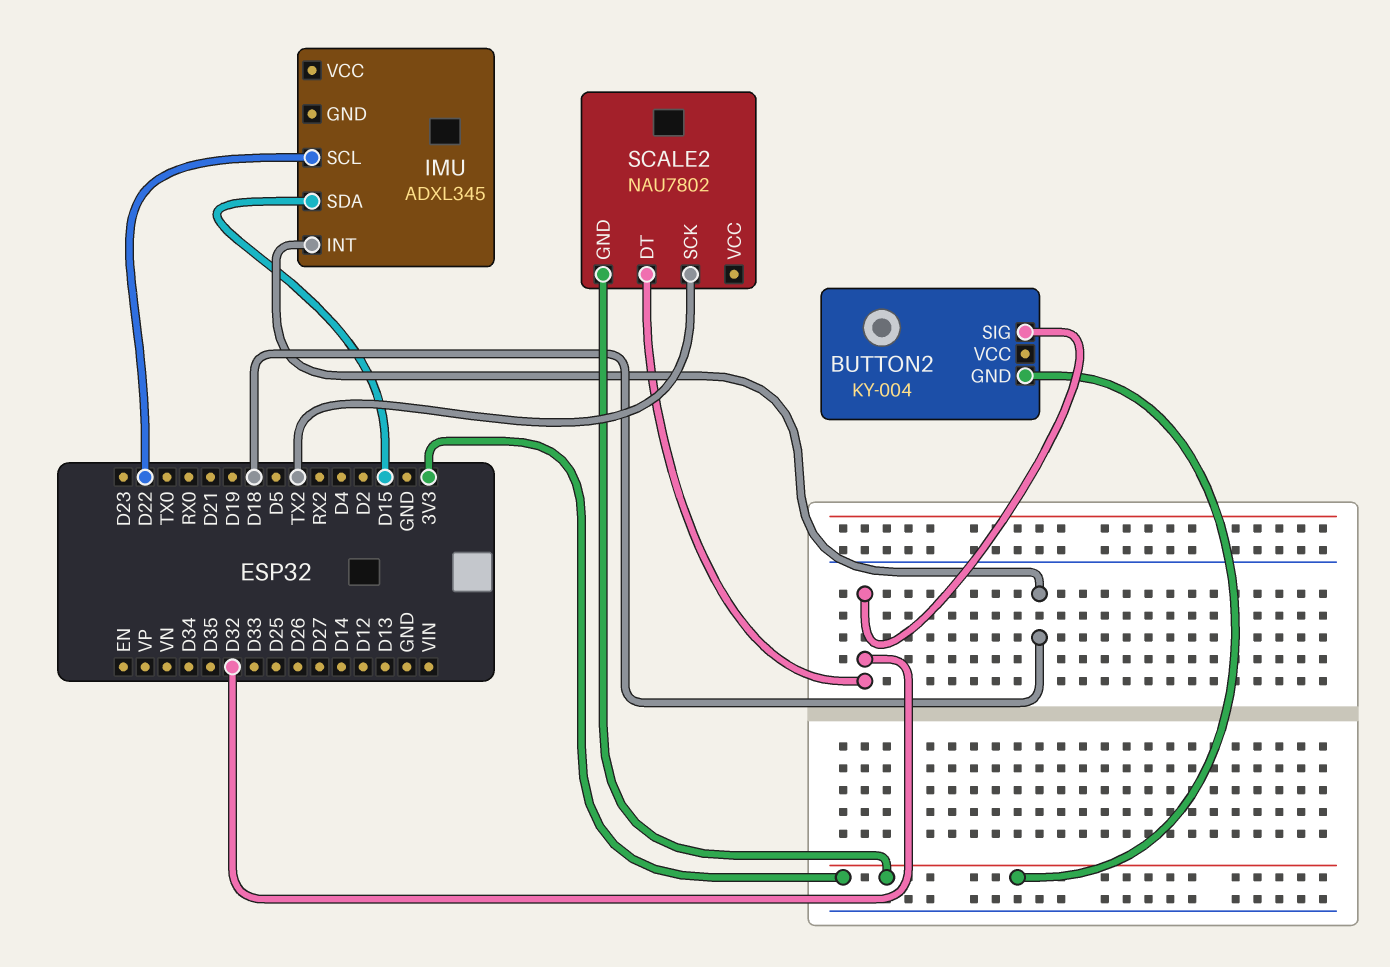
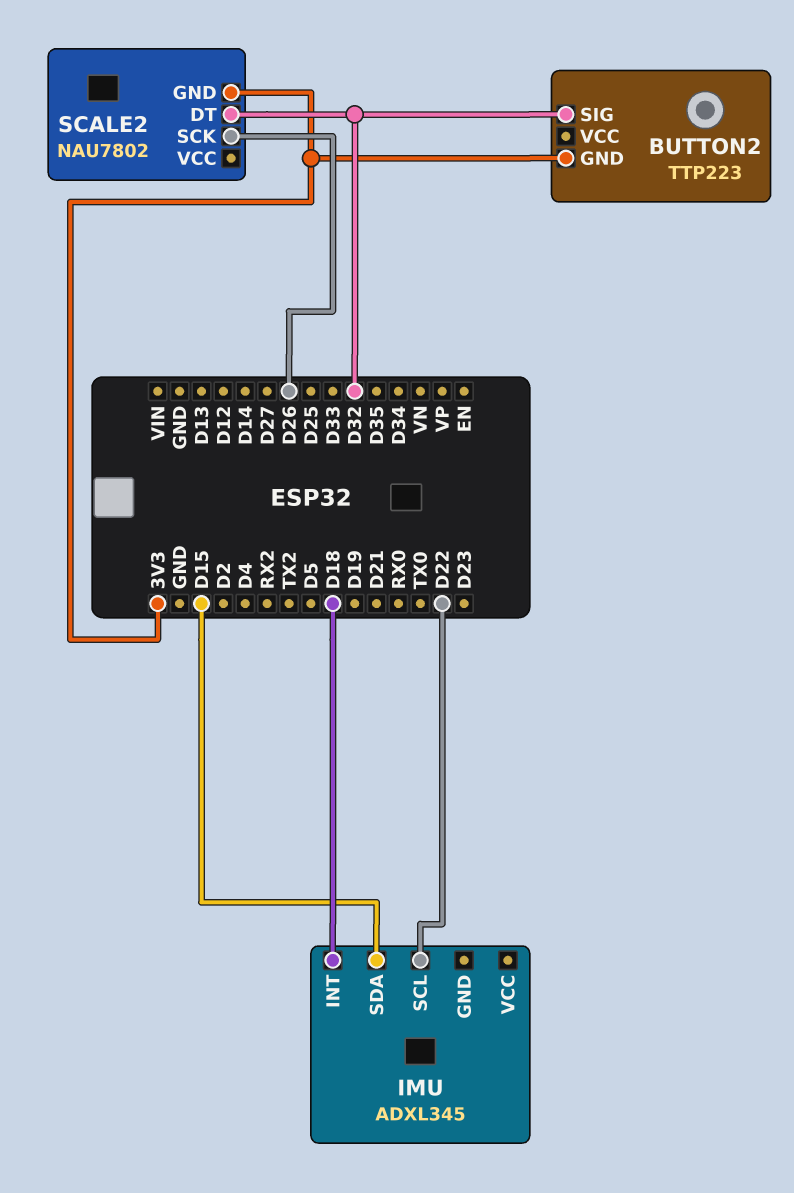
BUTTON2: KY-004 -> TTP223
SCALE2 pin SCK: TX2 -> D26

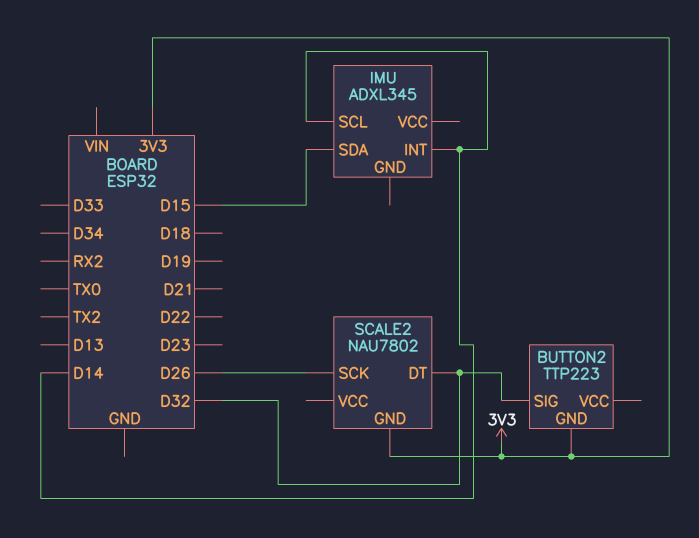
IMU pin INT: D18 -> D14
IMU pin SCL: D22 -> D14

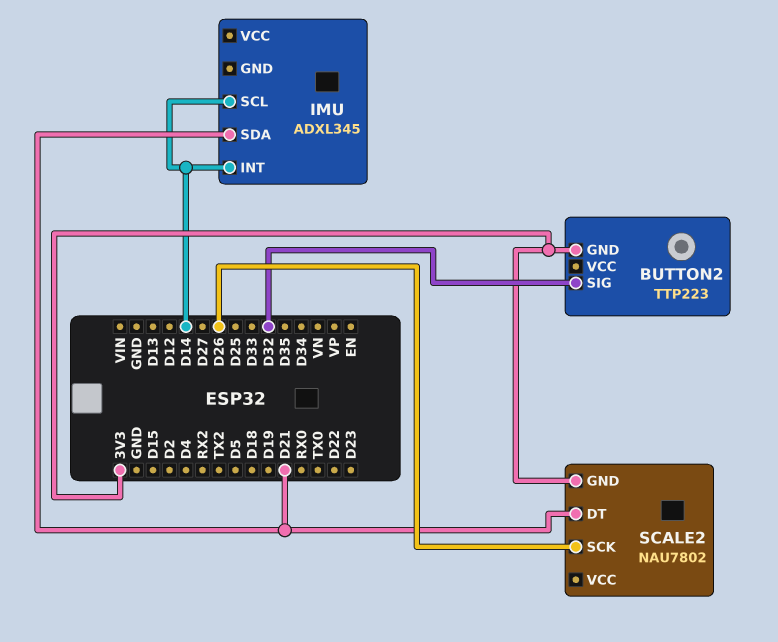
IMU pin SDA: D15 -> D21
SCALE2 pin DT: D32 -> D21

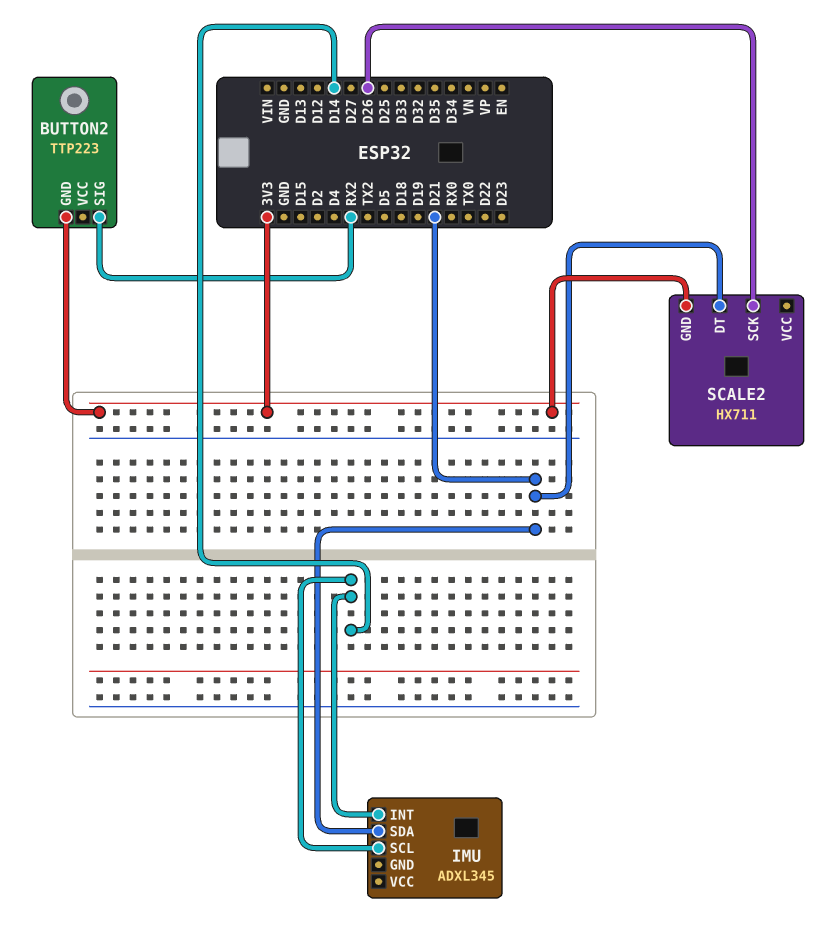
BUTTON2 pin SIG: D32 -> RX2
SCALE2: NAU7802 -> HX711

